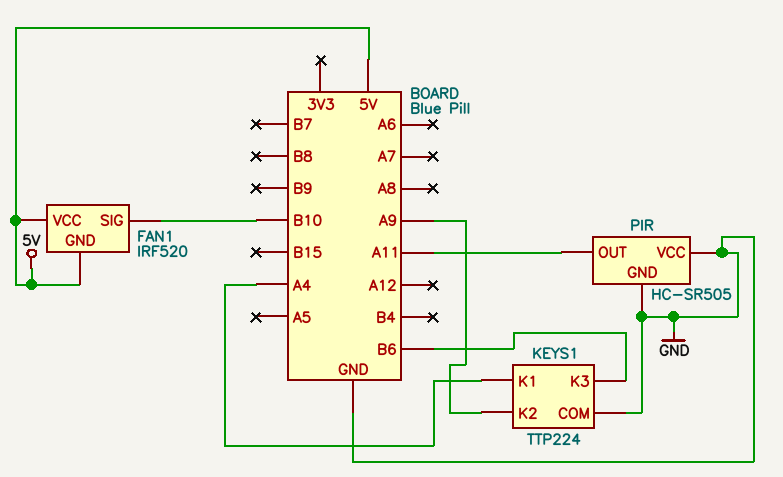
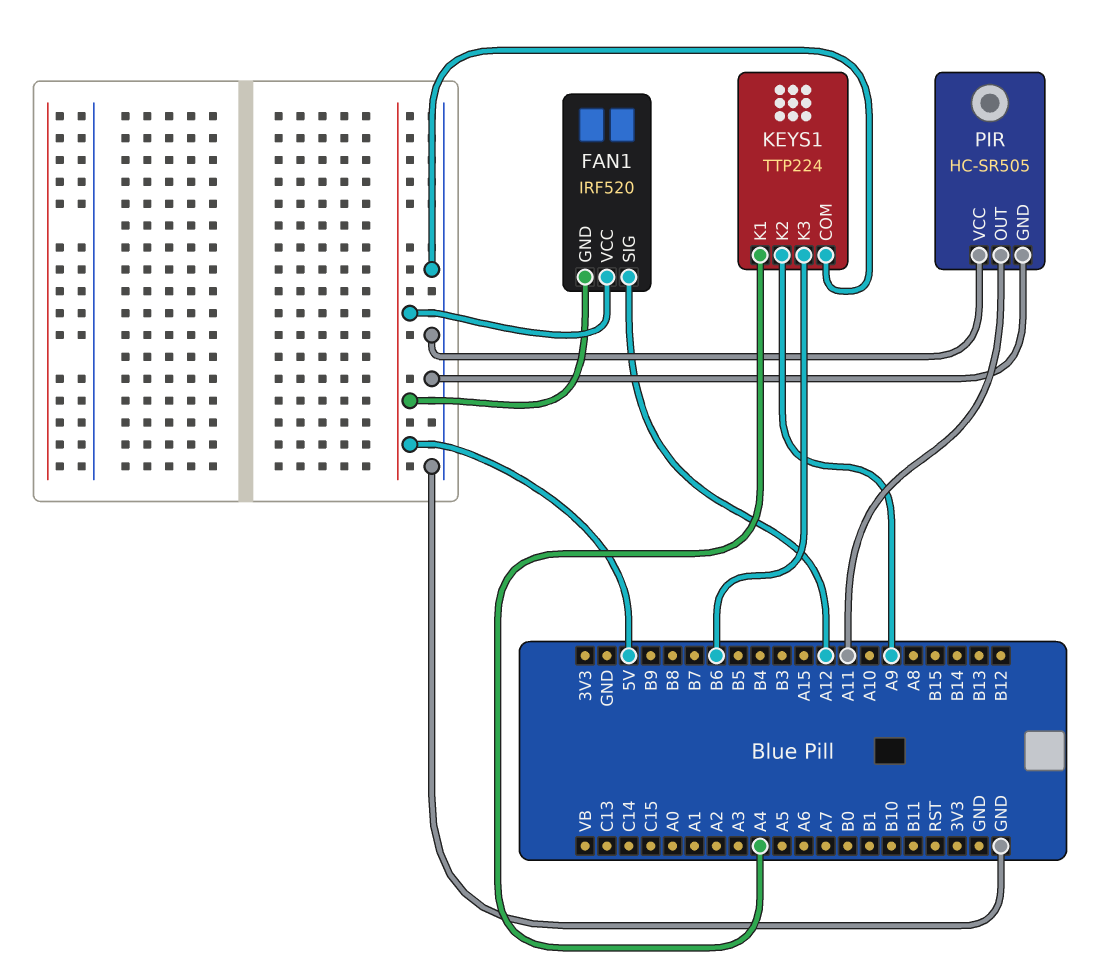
FAN1 pin SIG: B10 -> A12

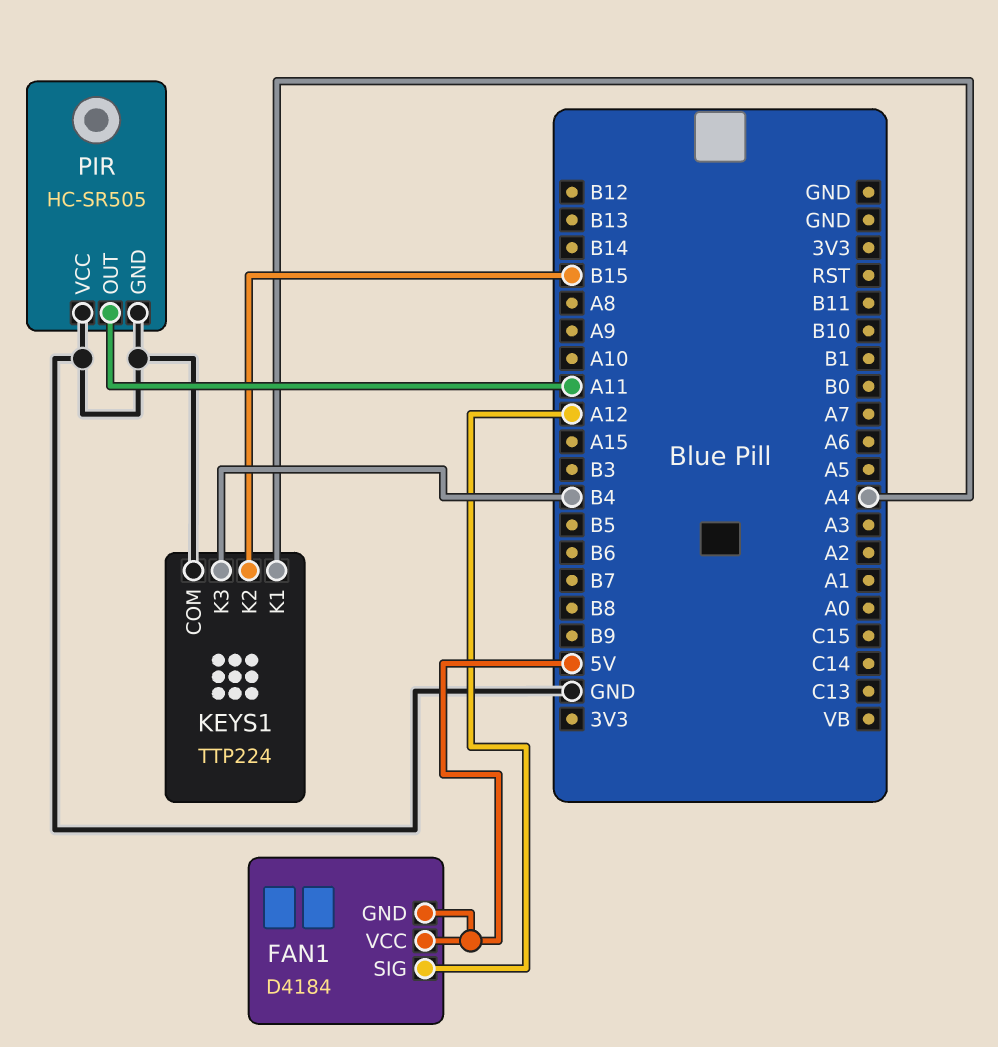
FAN1: IRF520 -> D4184
KEYS1 pin K2: A9 -> B15
KEYS1 pin K3: B6 -> B4

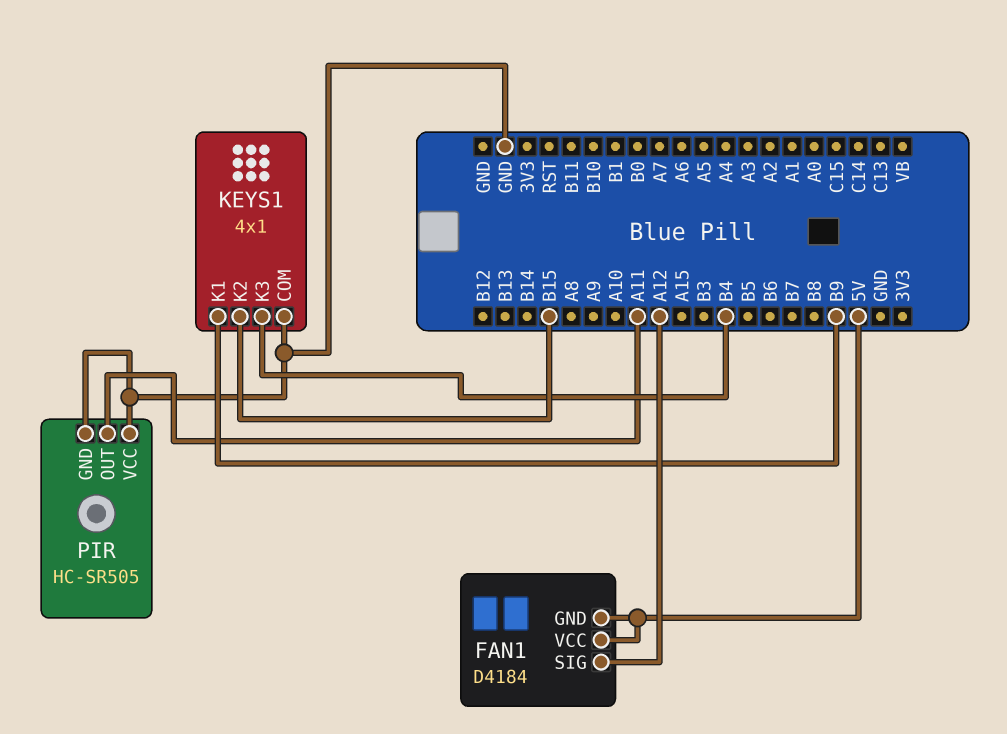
KEYS1: TTP224 -> 4x1
KEYS1 pin K1: A4 -> B9

